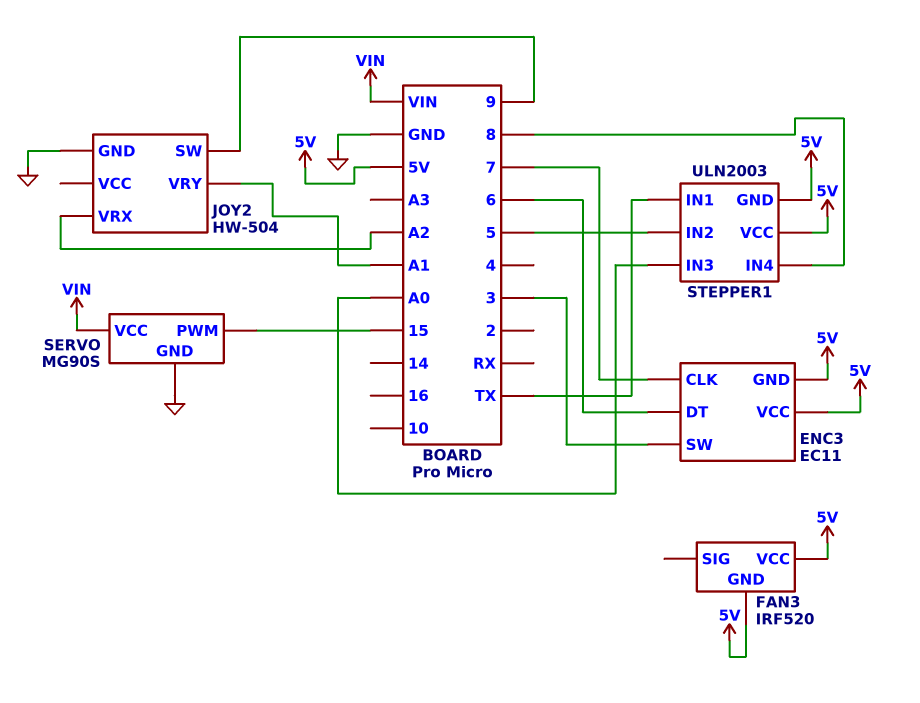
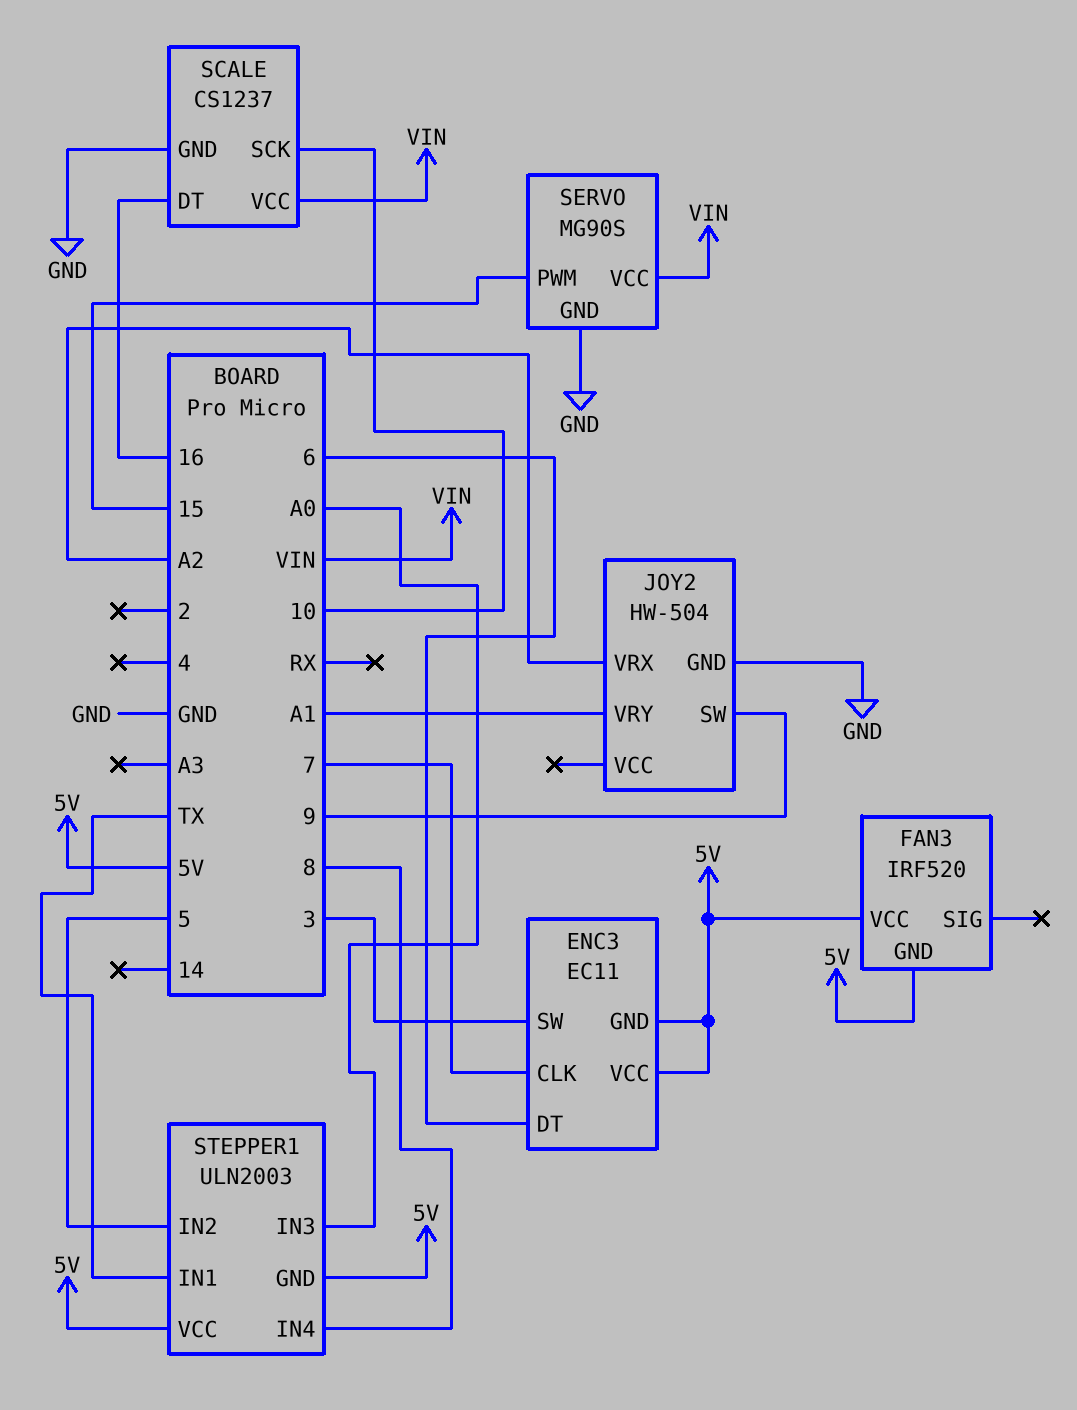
SCALE: none -> CS1237
SCALE pin DT: none -> 16
SCALE pin GND: none -> GND
SCALE pin SCK: none -> 10
SCALE pin VCC: none -> VIN

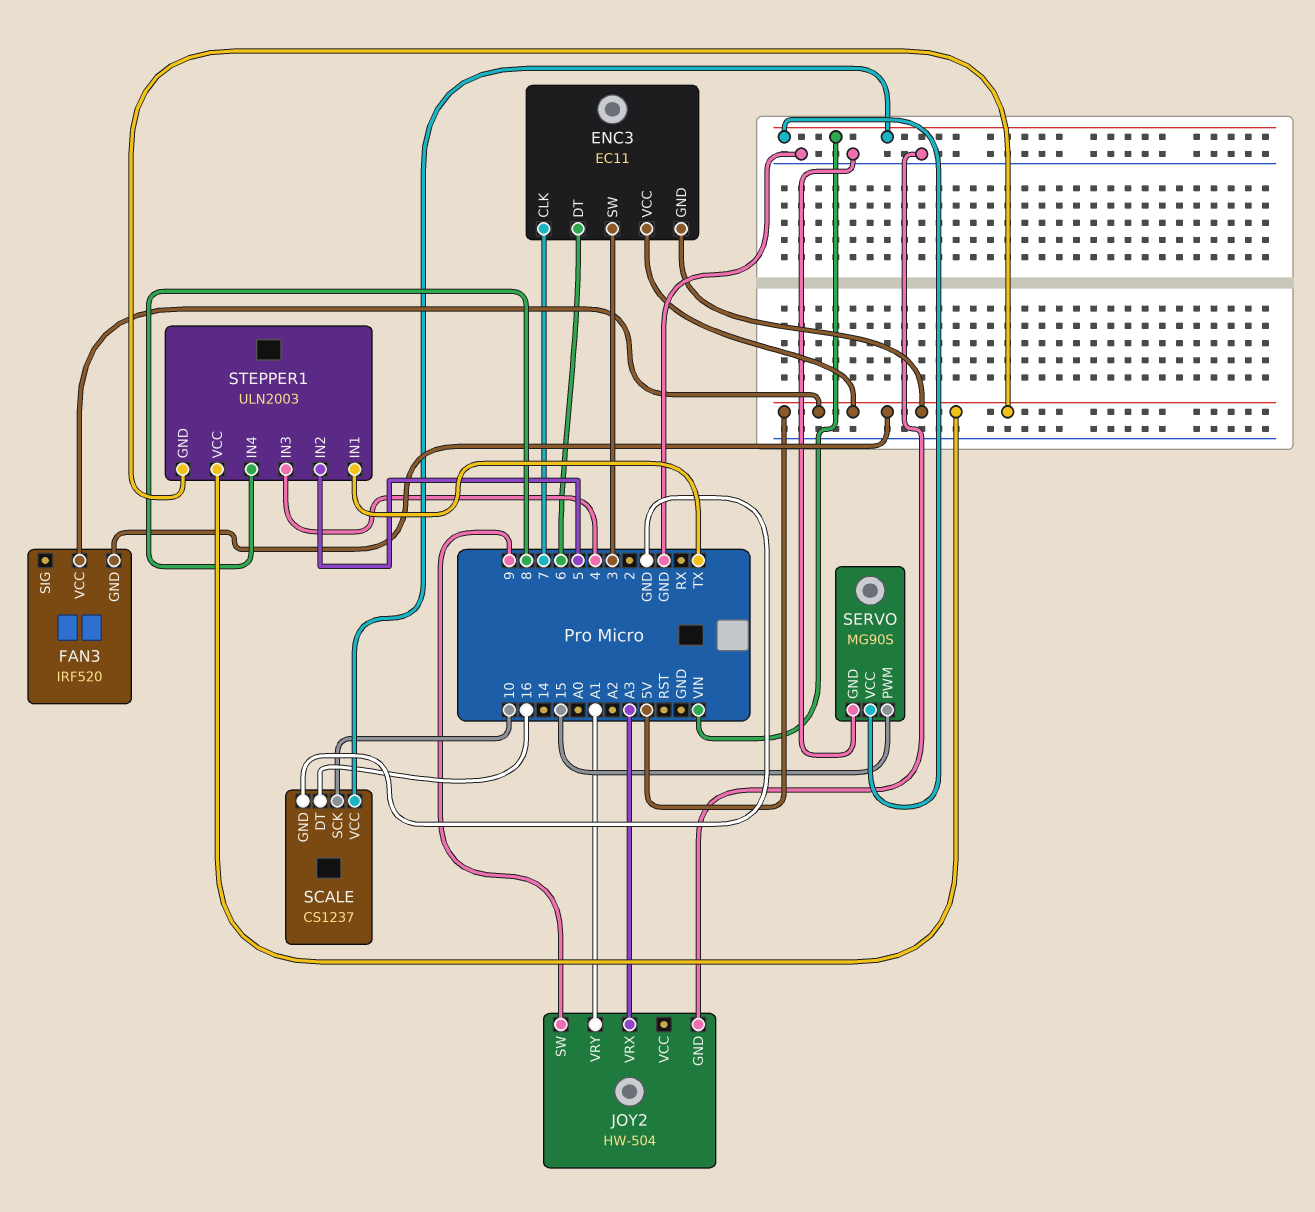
JOY2 pin VRX: A2 -> A3
STEPPER1 pin IN3: A0 -> 4

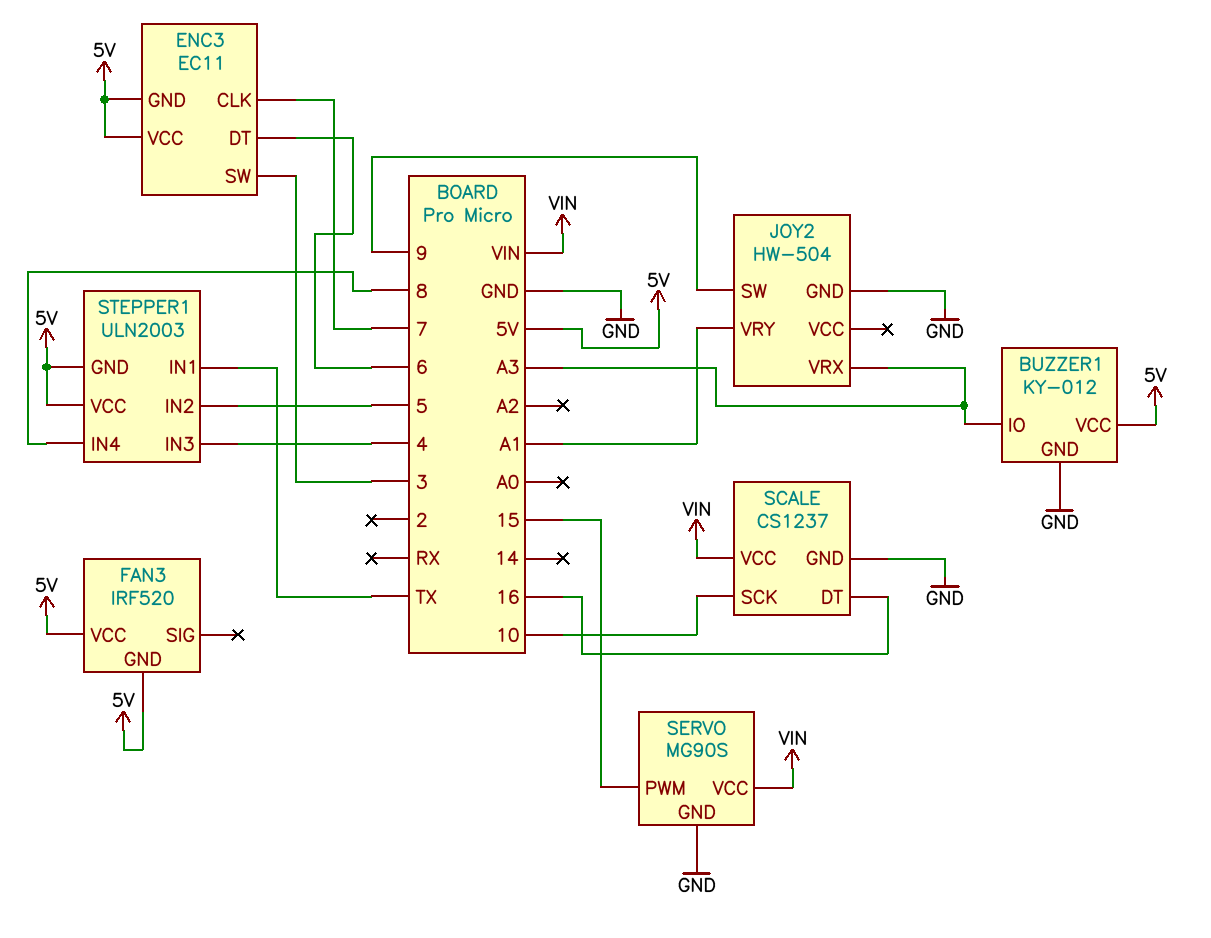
BUZZER1: none -> KY-012
BUZZER1 pin GND: none -> GND
BUZZER1 pin IO: none -> A3
BUZZER1 pin VCC: none -> 5V

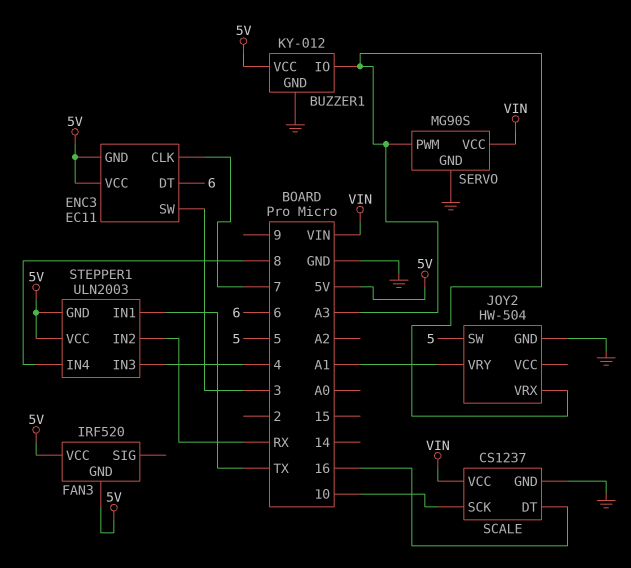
JOY2 pin SW: 9 -> 5
SERVO pin PWM: 15 -> A3
STEPPER1 pin IN2: 5 -> RX

